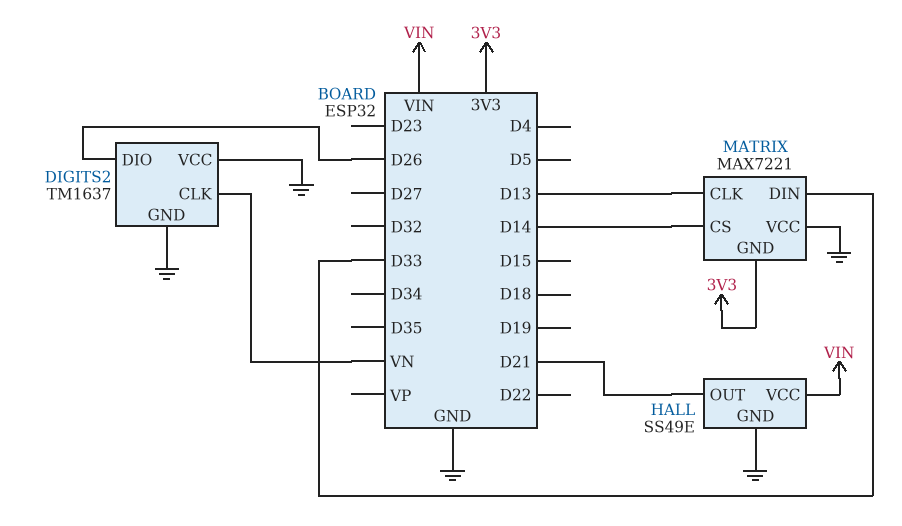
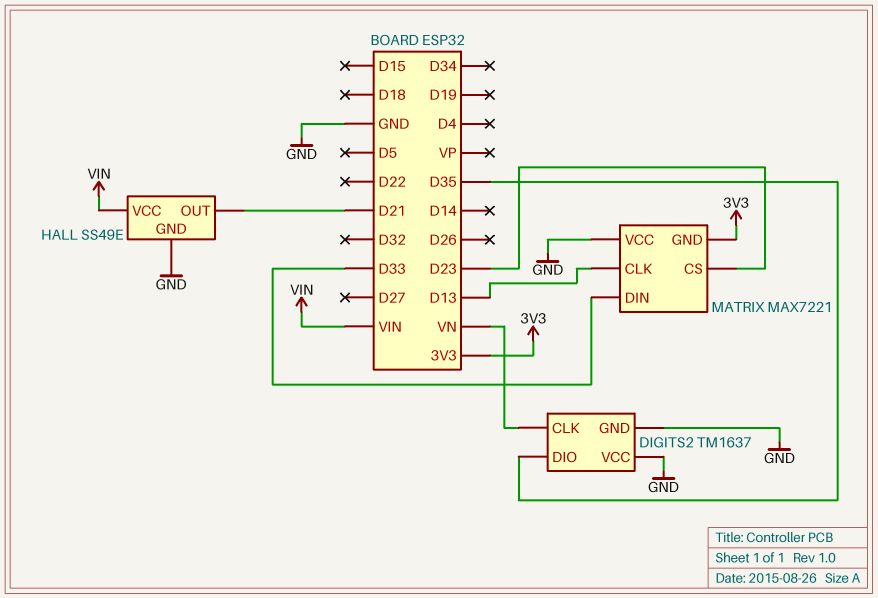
DIGITS2 pin DIO: D26 -> D35
MATRIX pin CS: D14 -> D23

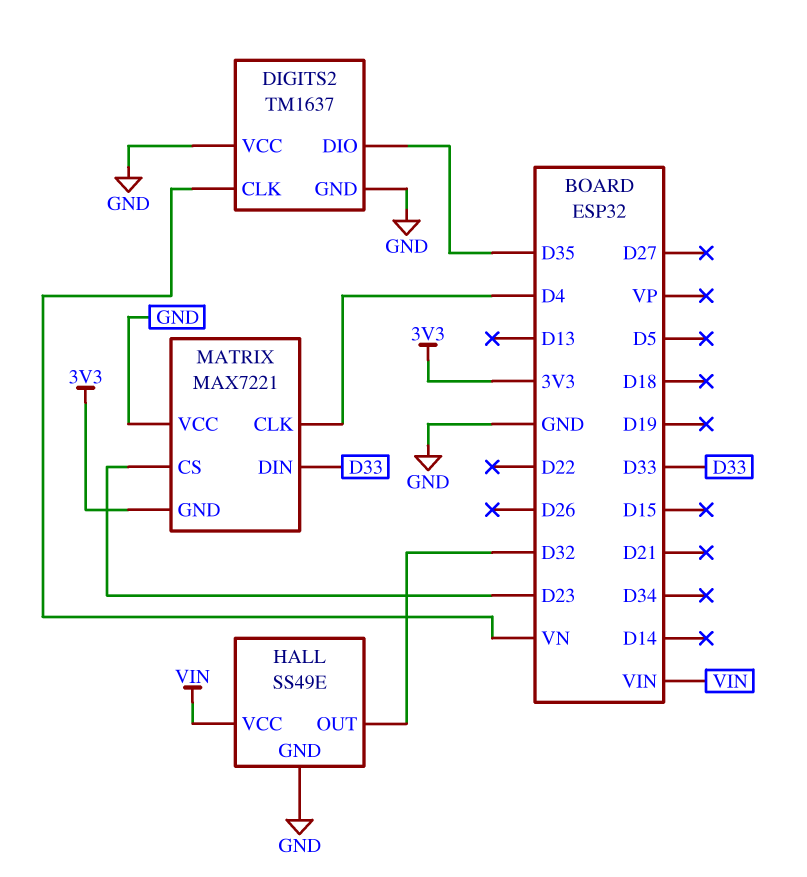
HALL pin OUT: D21 -> D32
MATRIX pin CLK: D13 -> D4

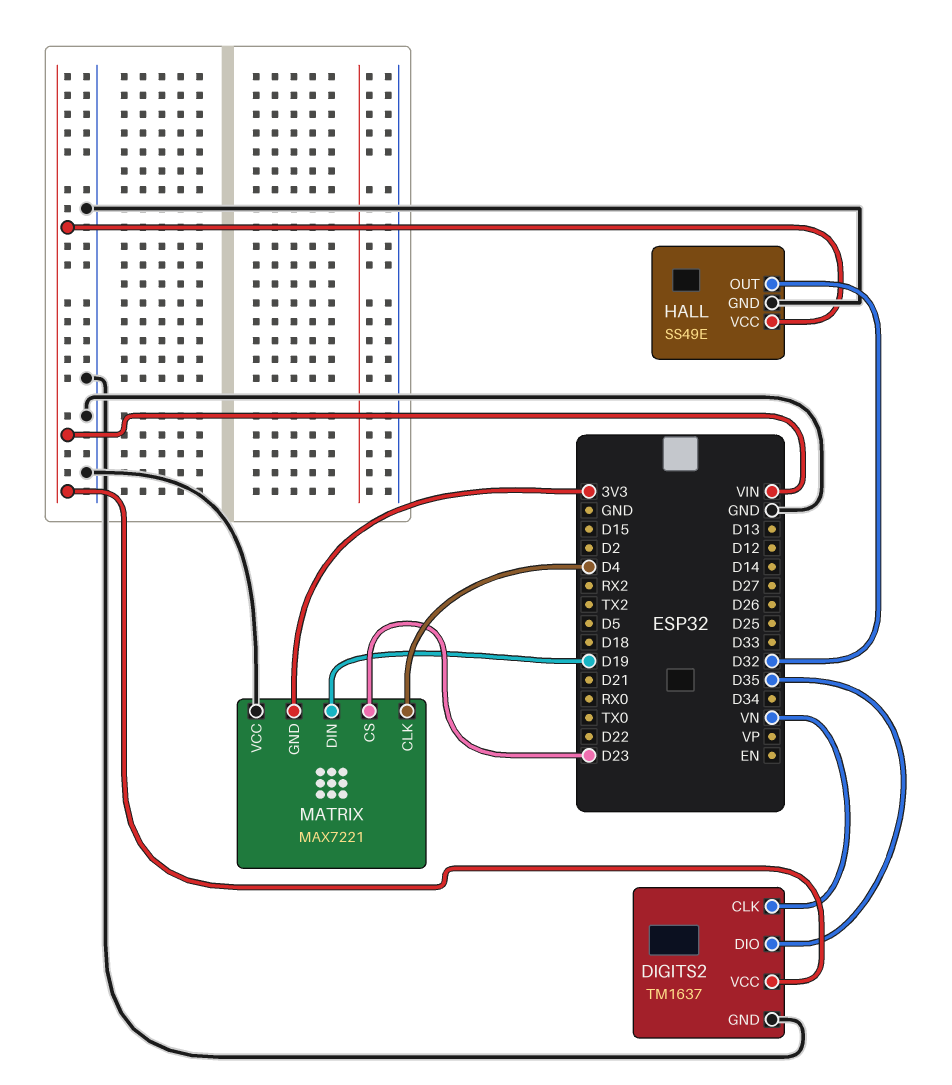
DIGITS2 pin VCC: GND -> VIN
MATRIX pin DIN: D33 -> D19

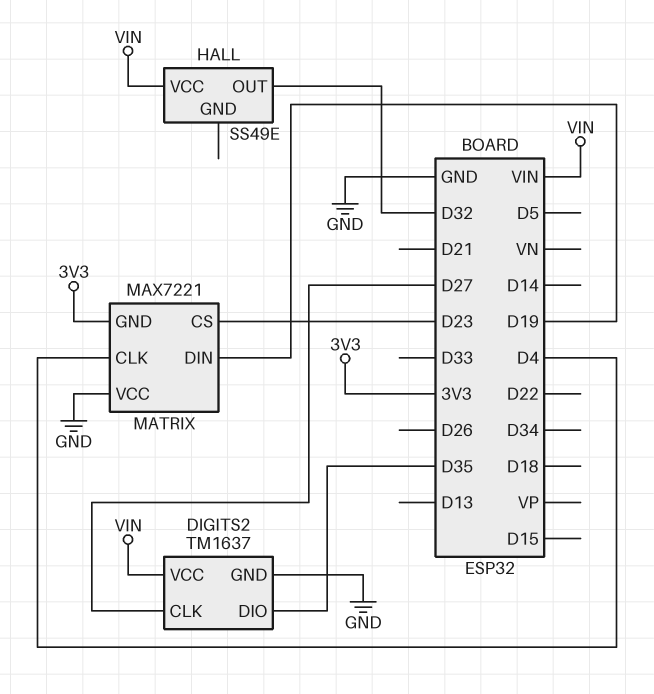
DIGITS2 pin CLK: VN -> D27
HALL pin GND: GND -> none

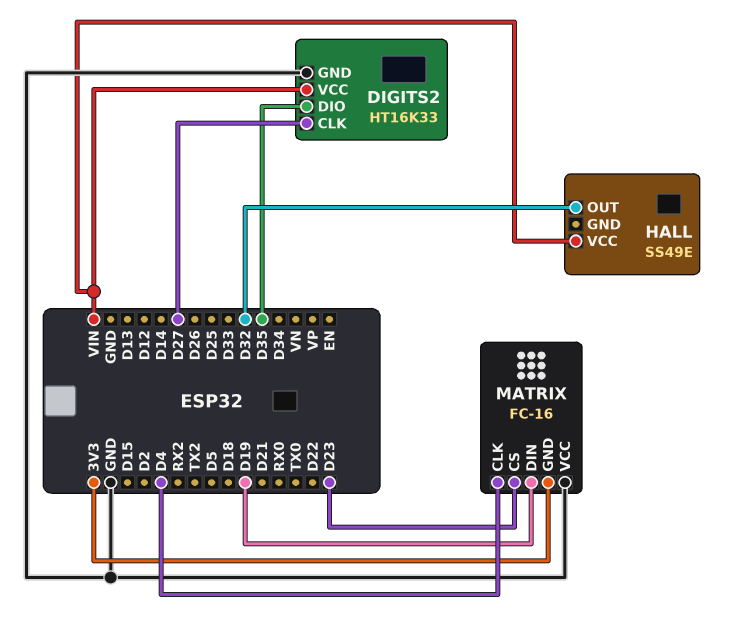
DIGITS2: TM1637 -> HT16K33
MATRIX: MAX7221 -> FC-16

